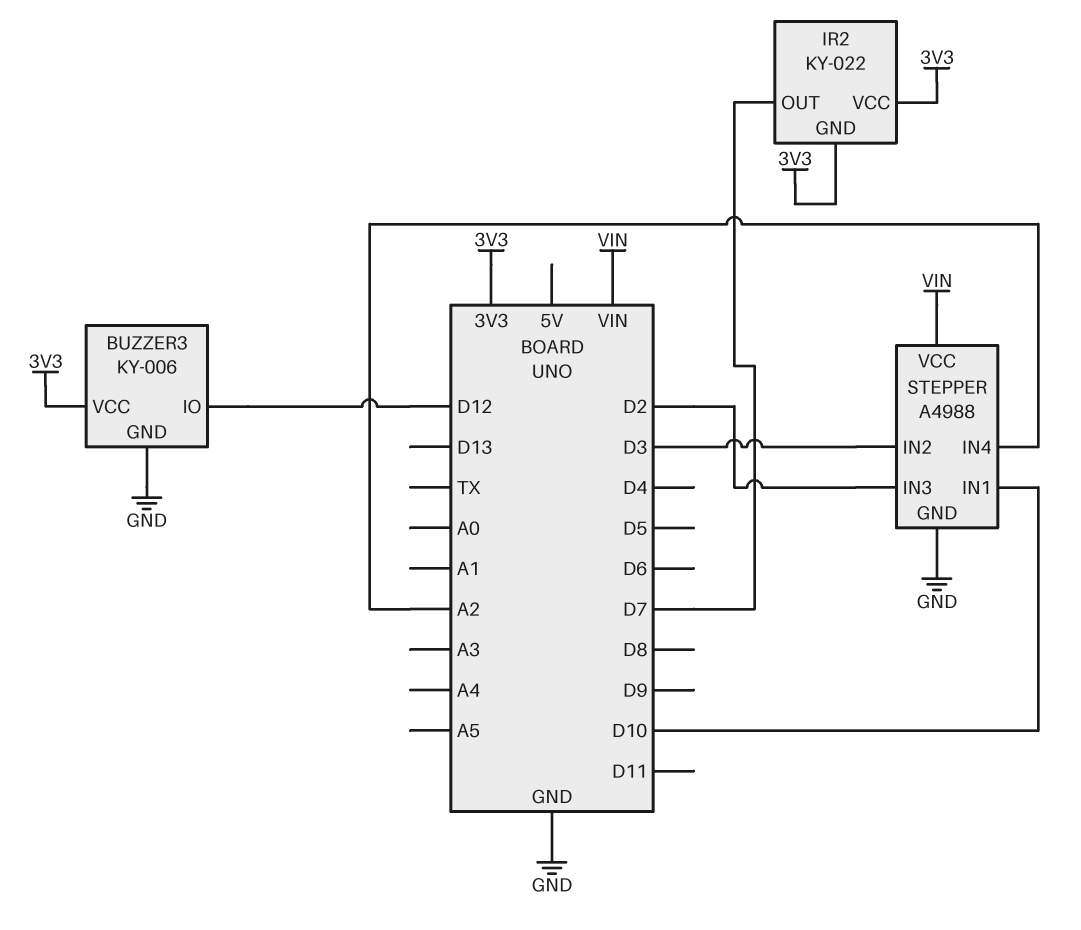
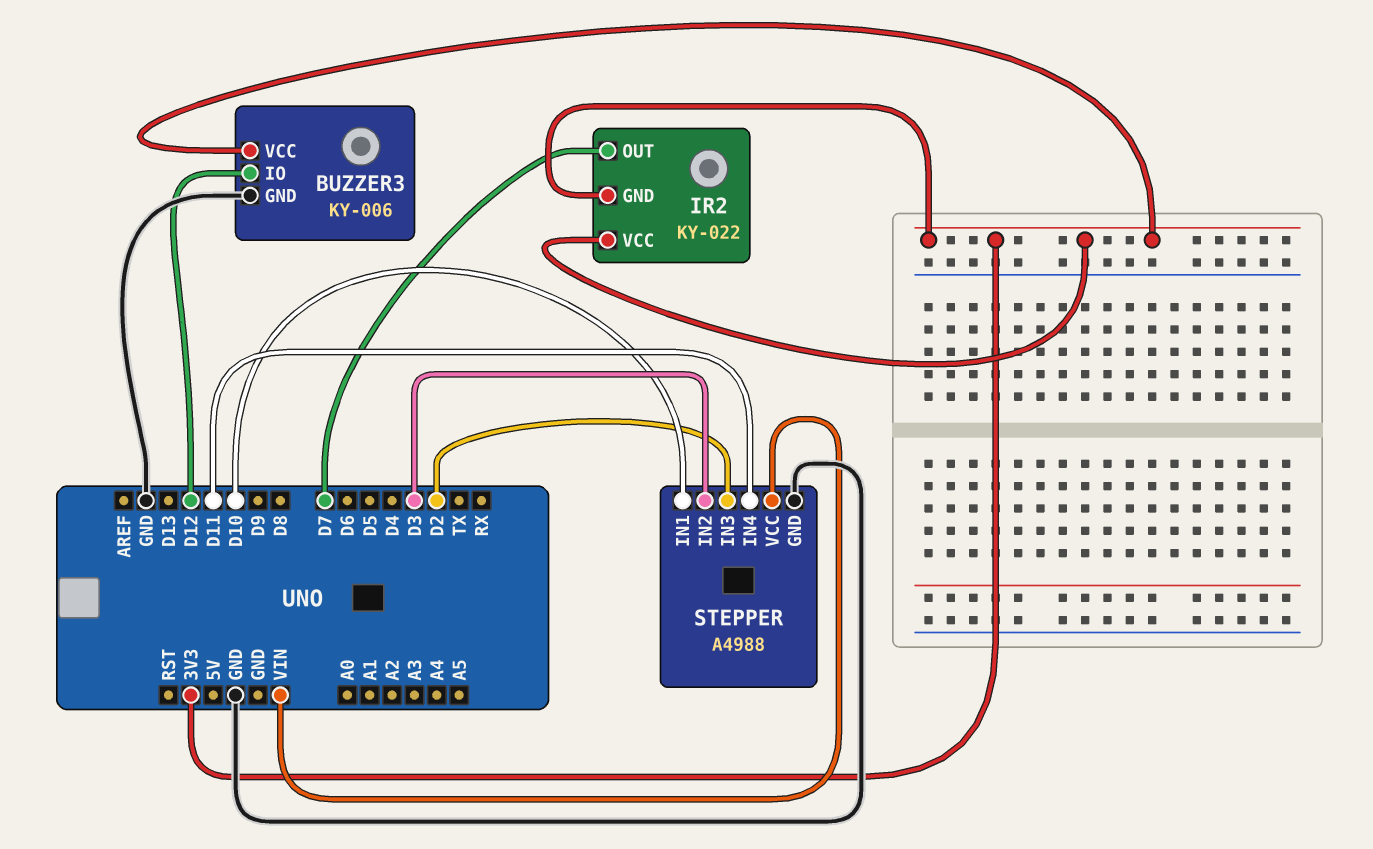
STEPPER pin IN4: A2 -> D11

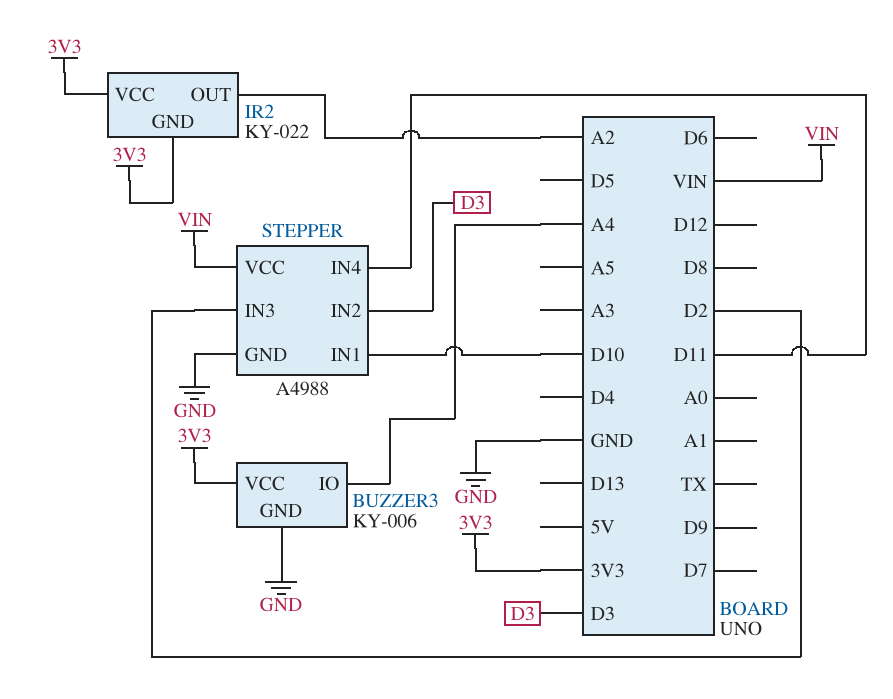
BUZZER3 pin IO: D12 -> A4
IR2 pin OUT: D7 -> A2

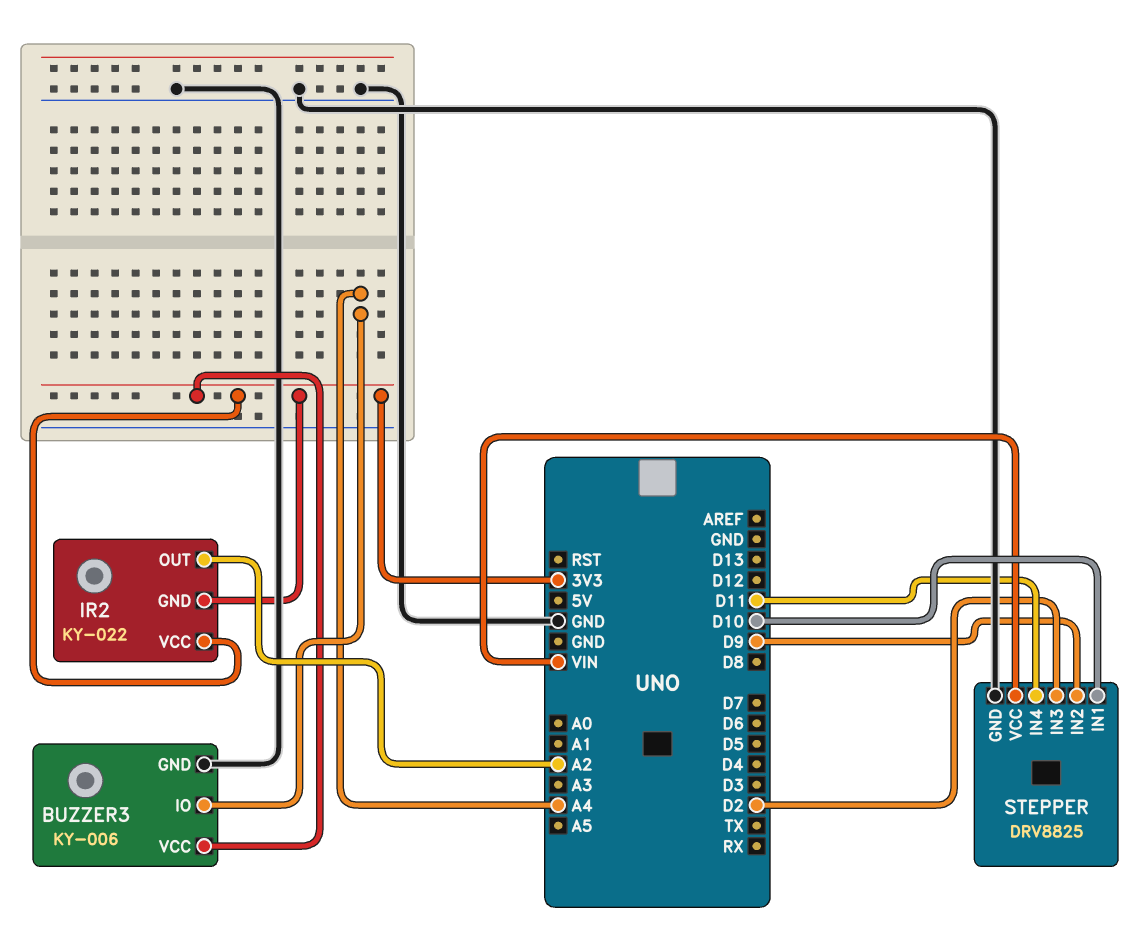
STEPPER: A4988 -> DRV8825
STEPPER pin IN2: D3 -> D9

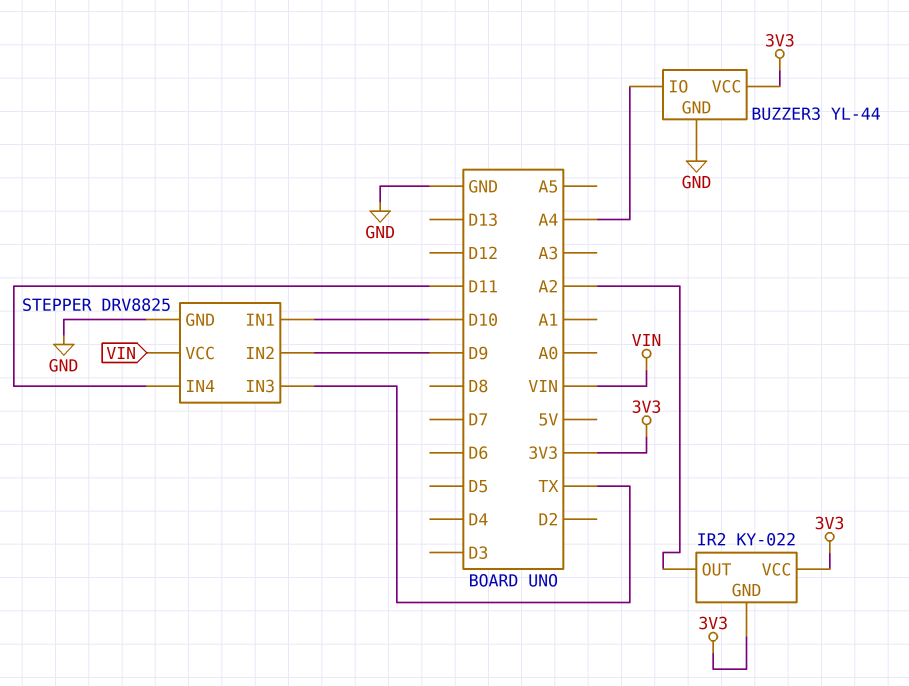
BUZZER3: KY-006 -> YL-44
STEPPER pin IN3: D2 -> TX

